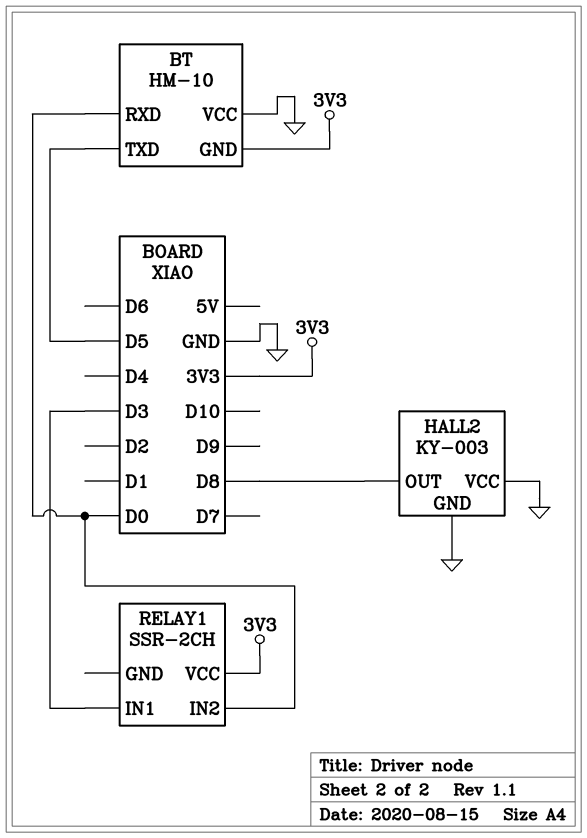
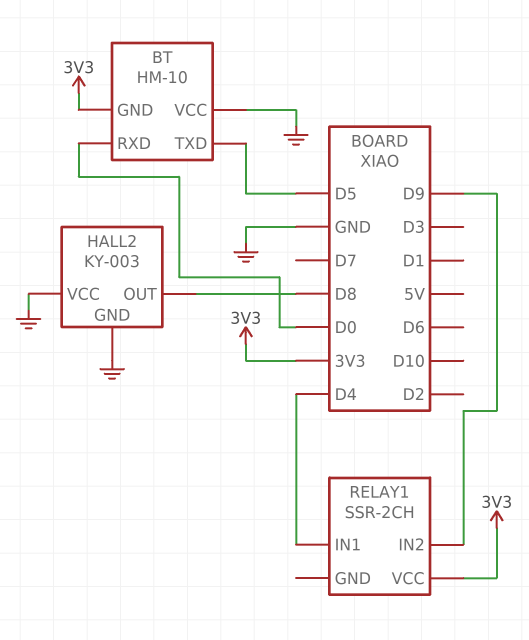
RELAY1 pin IN1: D3 -> D4
RELAY1 pin IN2: D0 -> D9

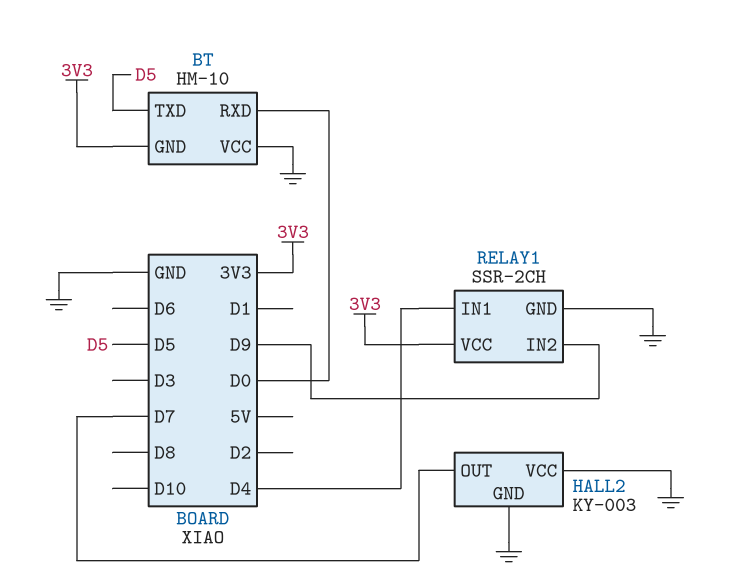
HALL2 pin OUT: D8 -> D7
RELAY1 pin GND: none -> GND

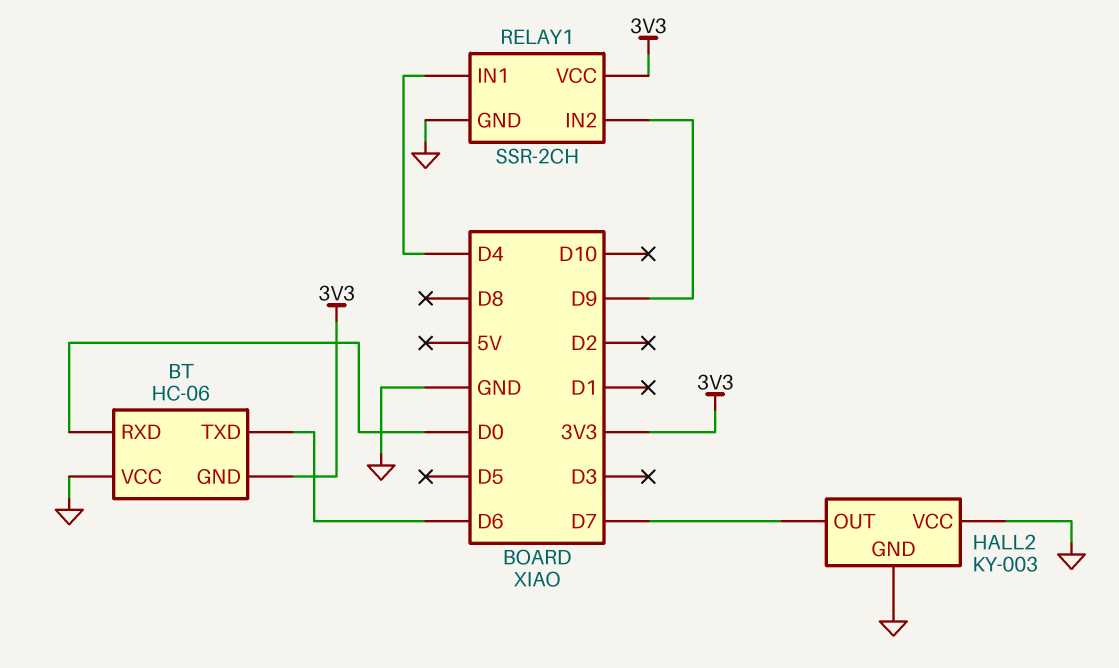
BT: HM-10 -> HC-06
BT pin TXD: D5 -> D6

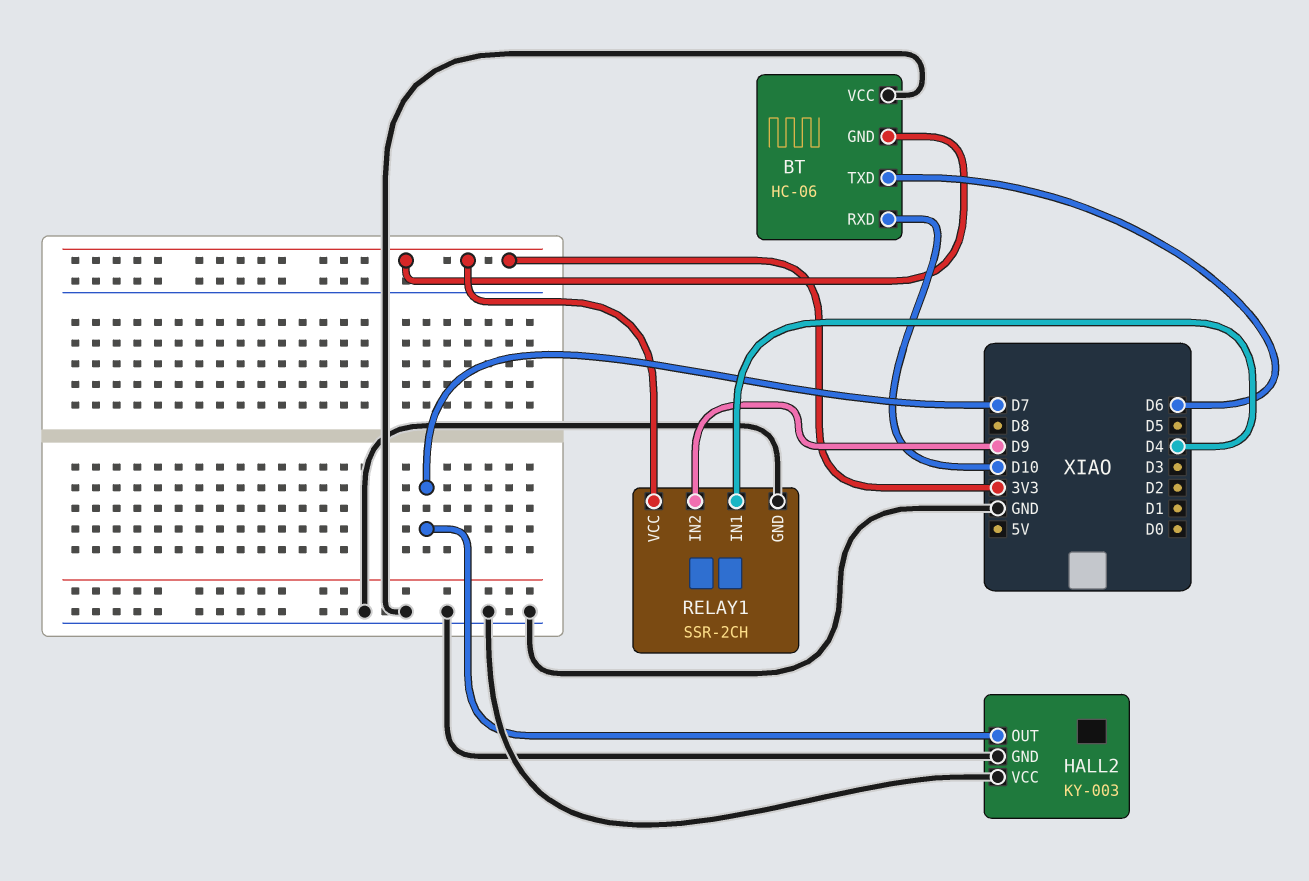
BT pin RXD: D0 -> D10

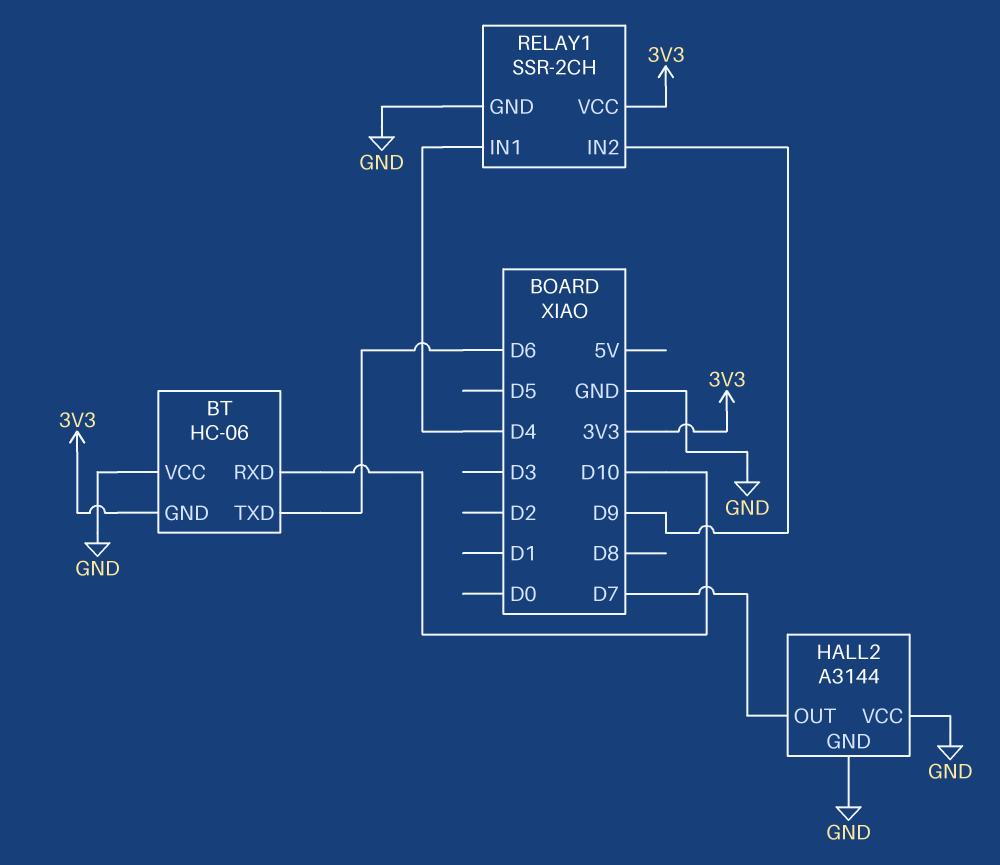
HALL2: KY-003 -> A3144

